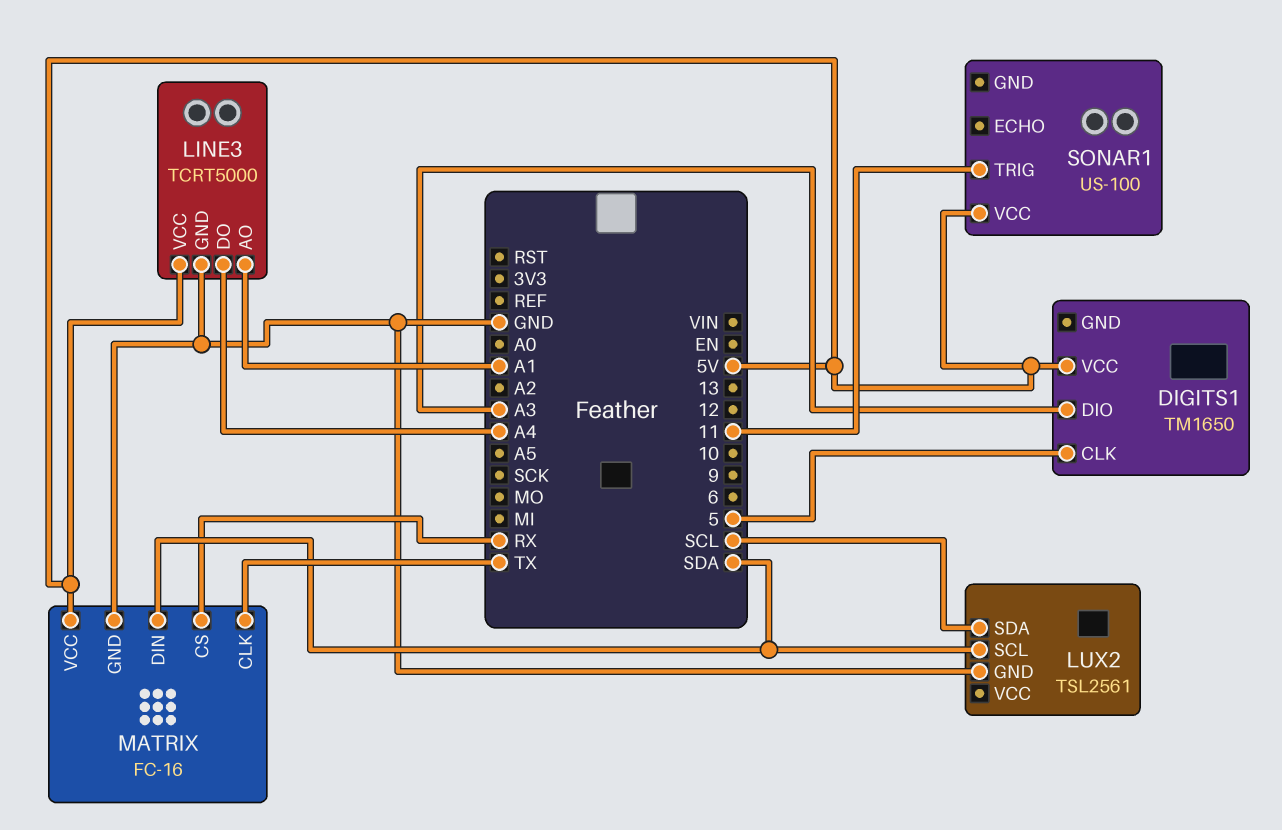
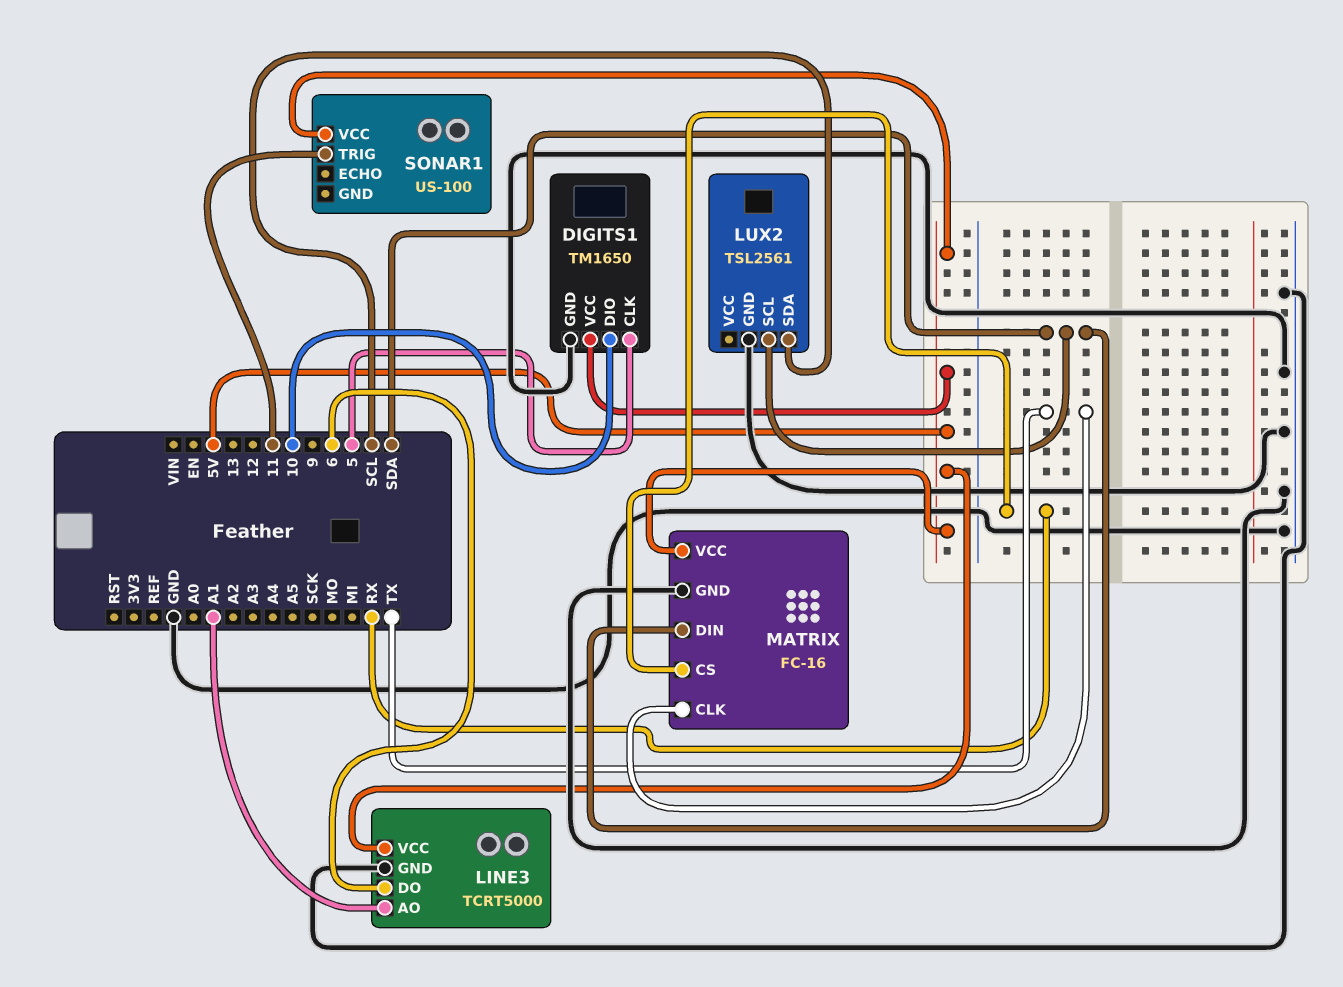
DIGITS1 pin DIO: A3 -> 10
DIGITS1 pin GND: none -> GND
LINE3 pin DO: A4 -> 6

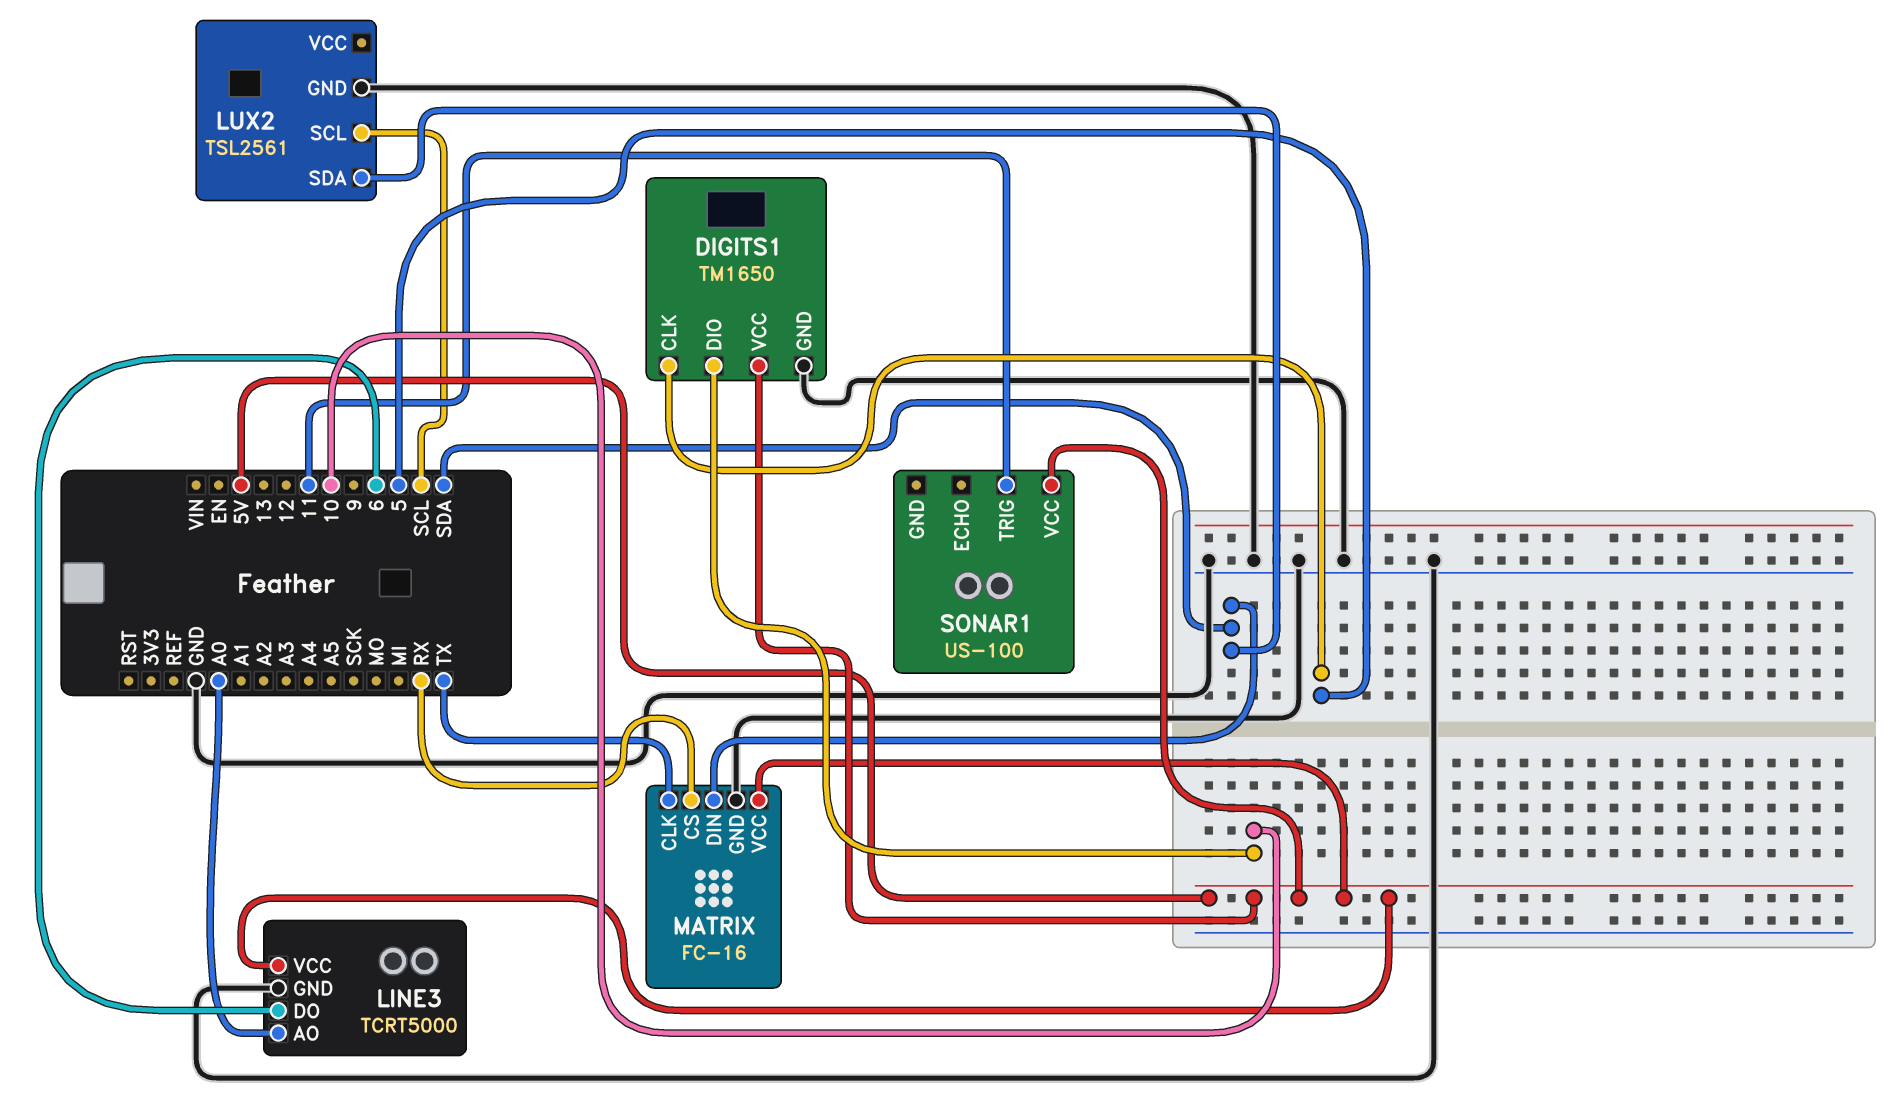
LINE3 pin AO: A1 -> A0
LUX2 pin SCL: SDA -> SCL
LUX2 pin SDA: SCL -> SDA

